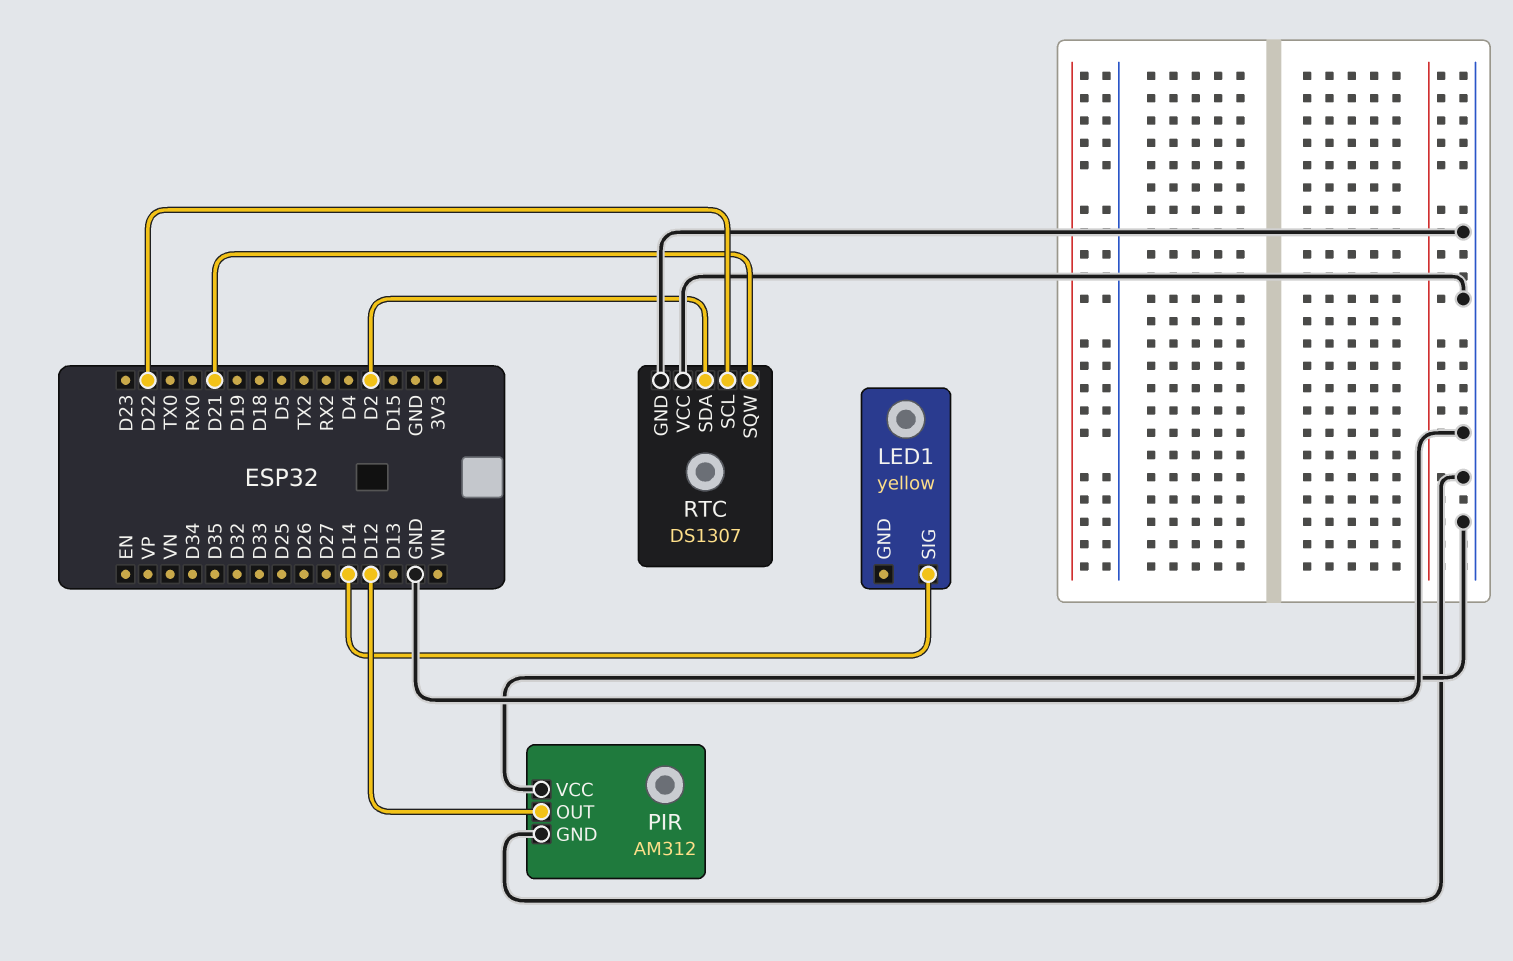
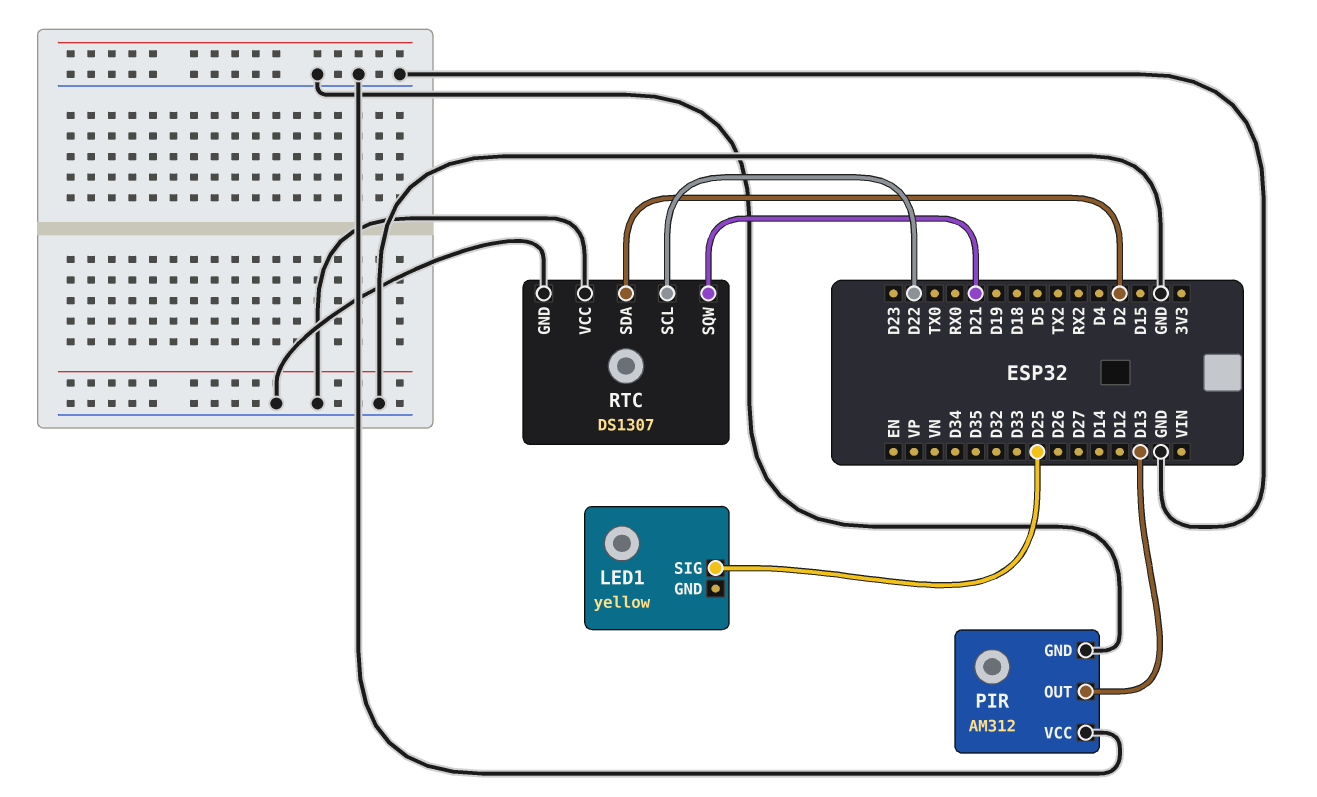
LED1 pin SIG: D14 -> D25
PIR pin OUT: D12 -> D13

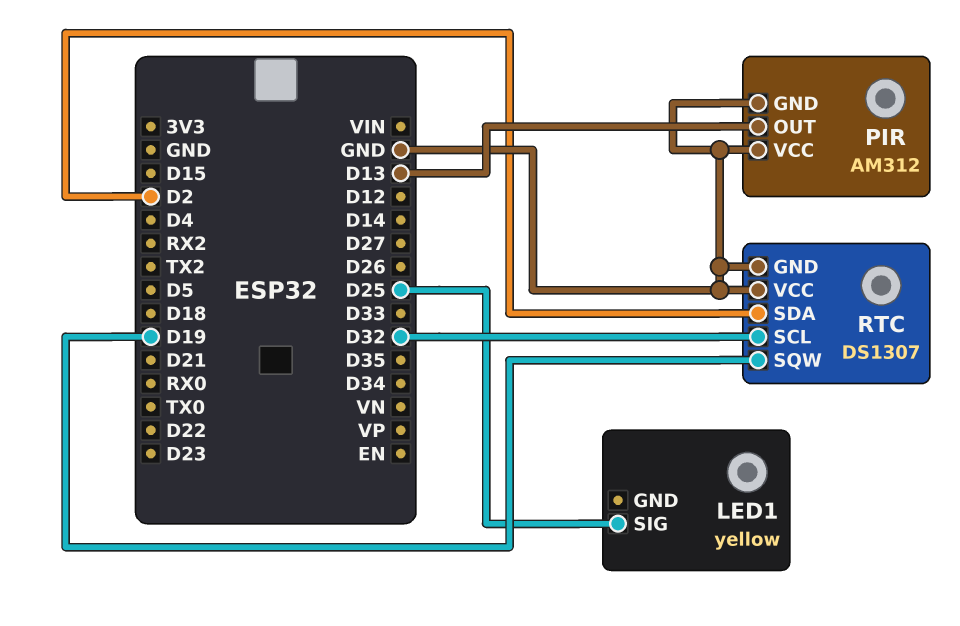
RTC pin SCL: D22 -> D32
RTC pin SQW: D21 -> D19

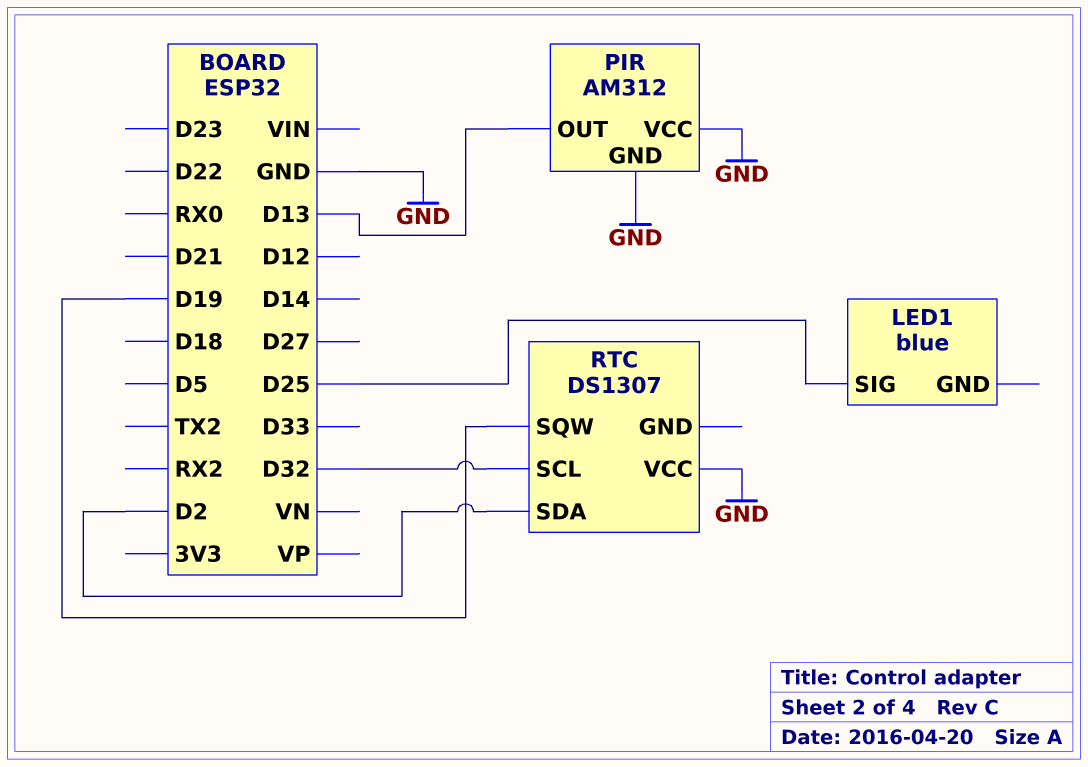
LED1: yellow -> blue
RTC pin GND: GND -> none

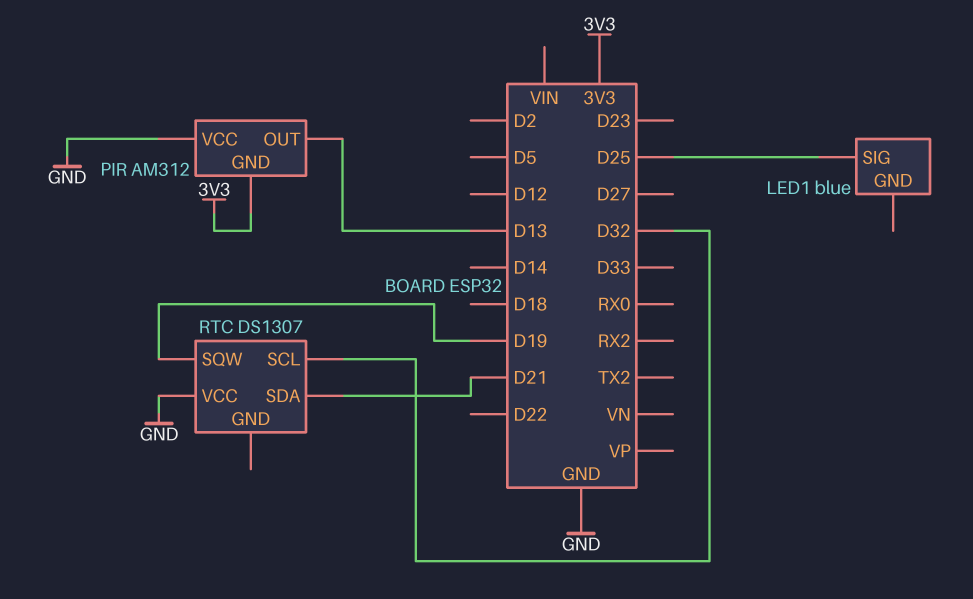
PIR pin GND: GND -> 3V3
RTC pin SDA: D2 -> D21

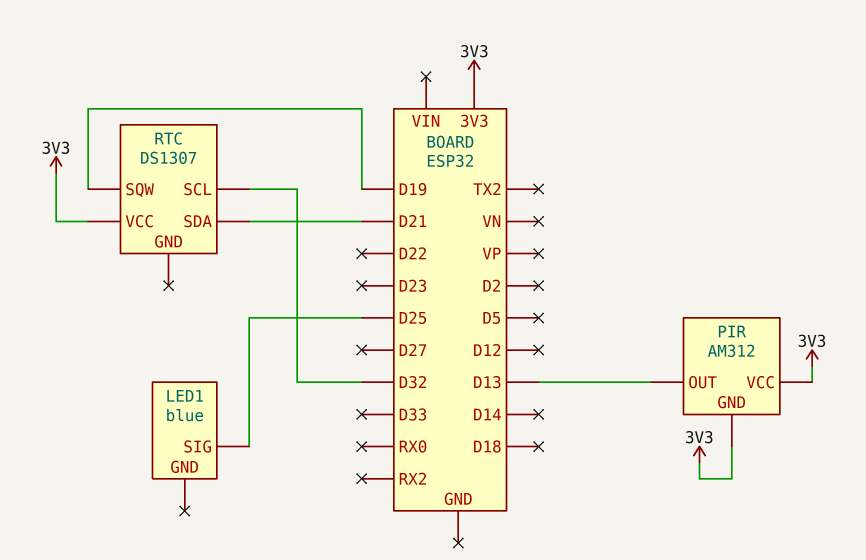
PIR pin VCC: GND -> 3V3
RTC pin VCC: GND -> 3V3

